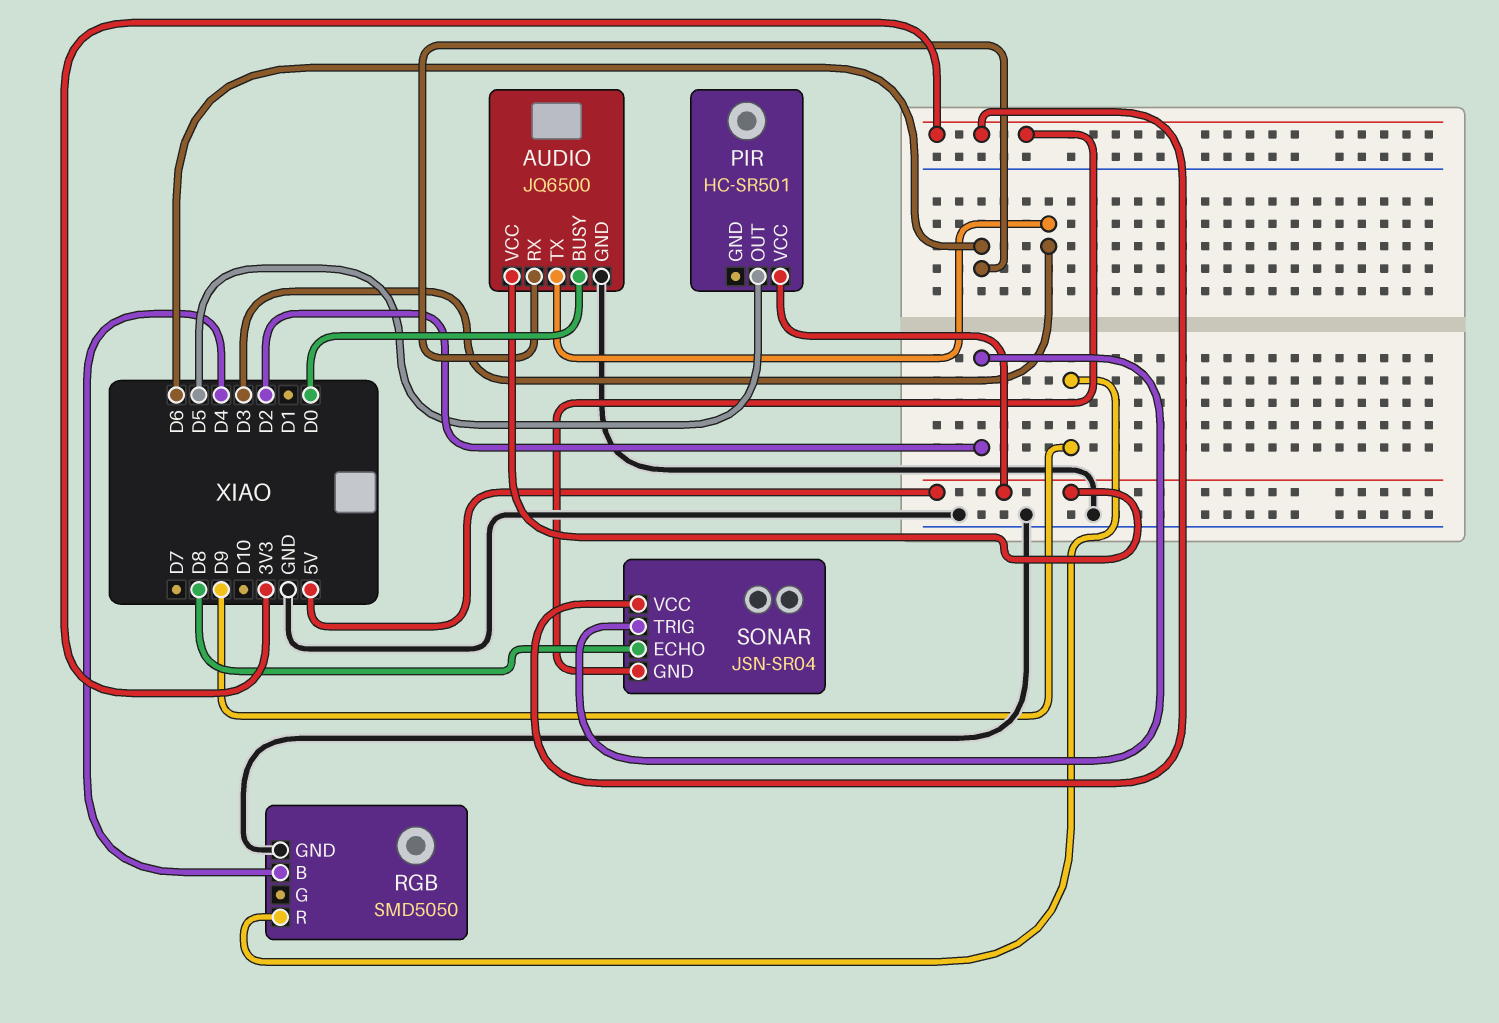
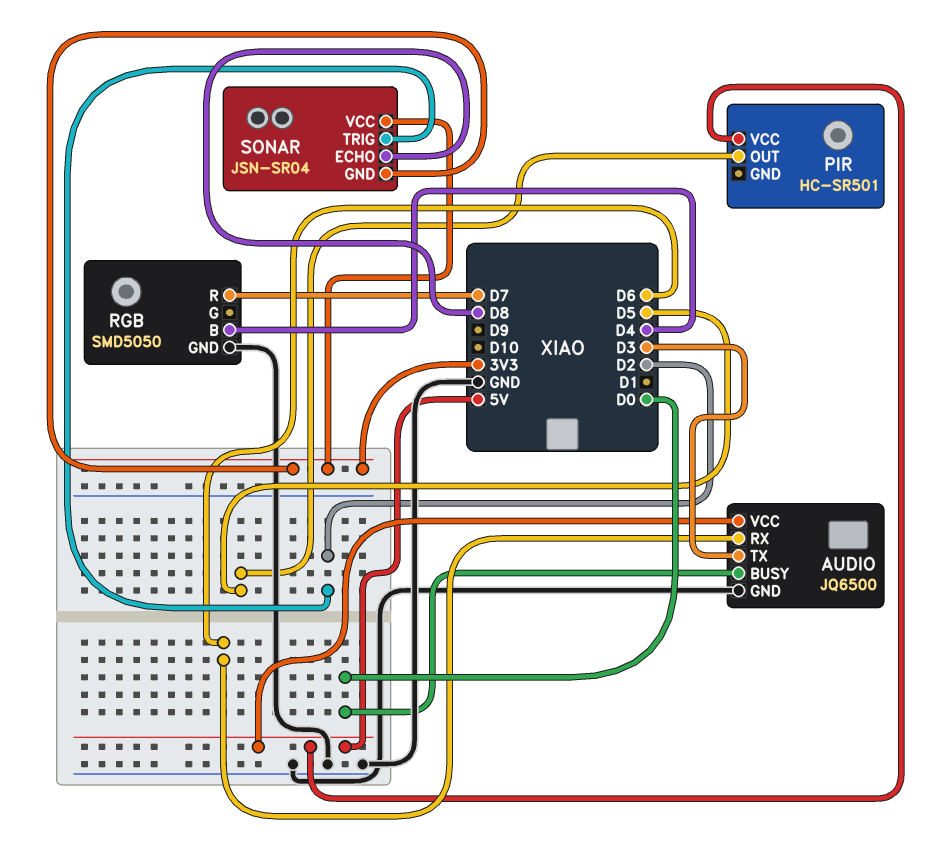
RGB pin R: D9 -> D7

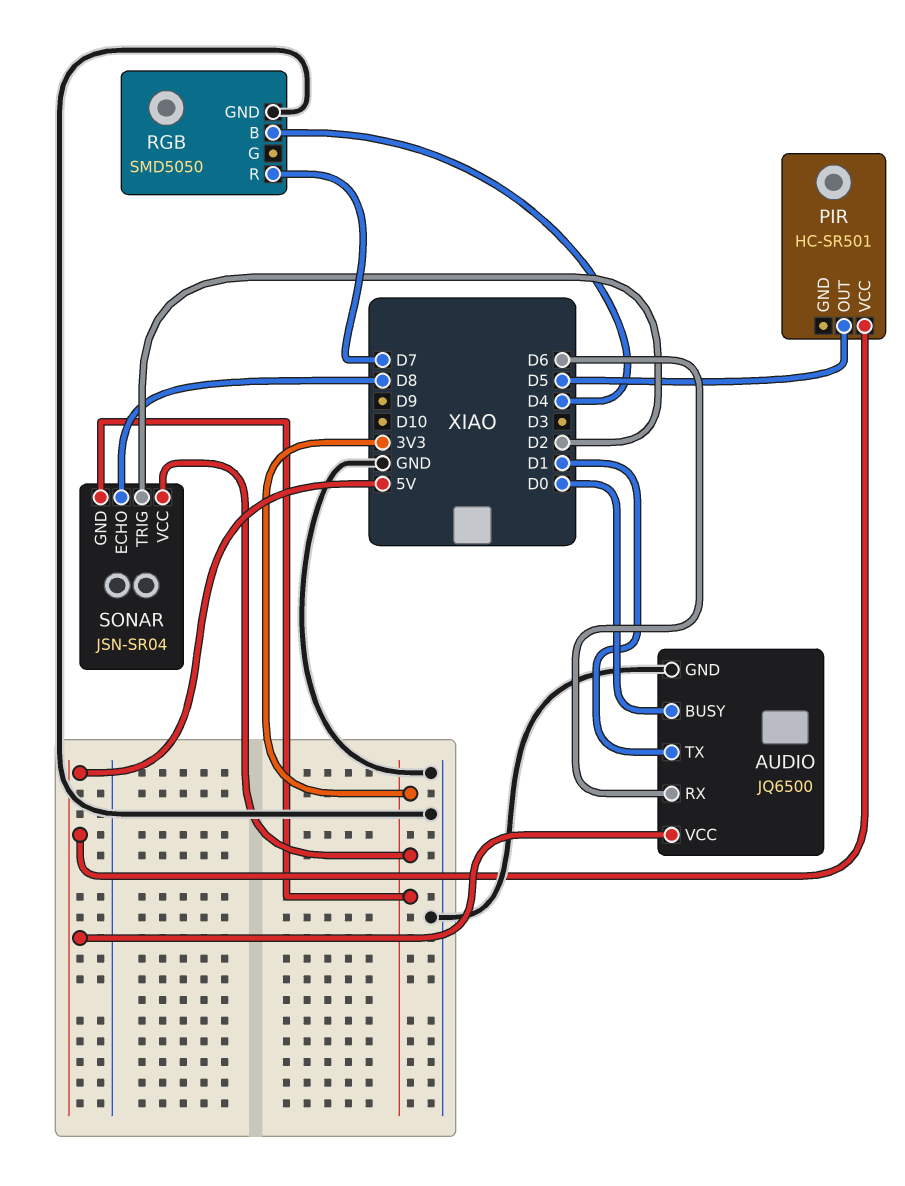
AUDIO pin TX: D3 -> D1

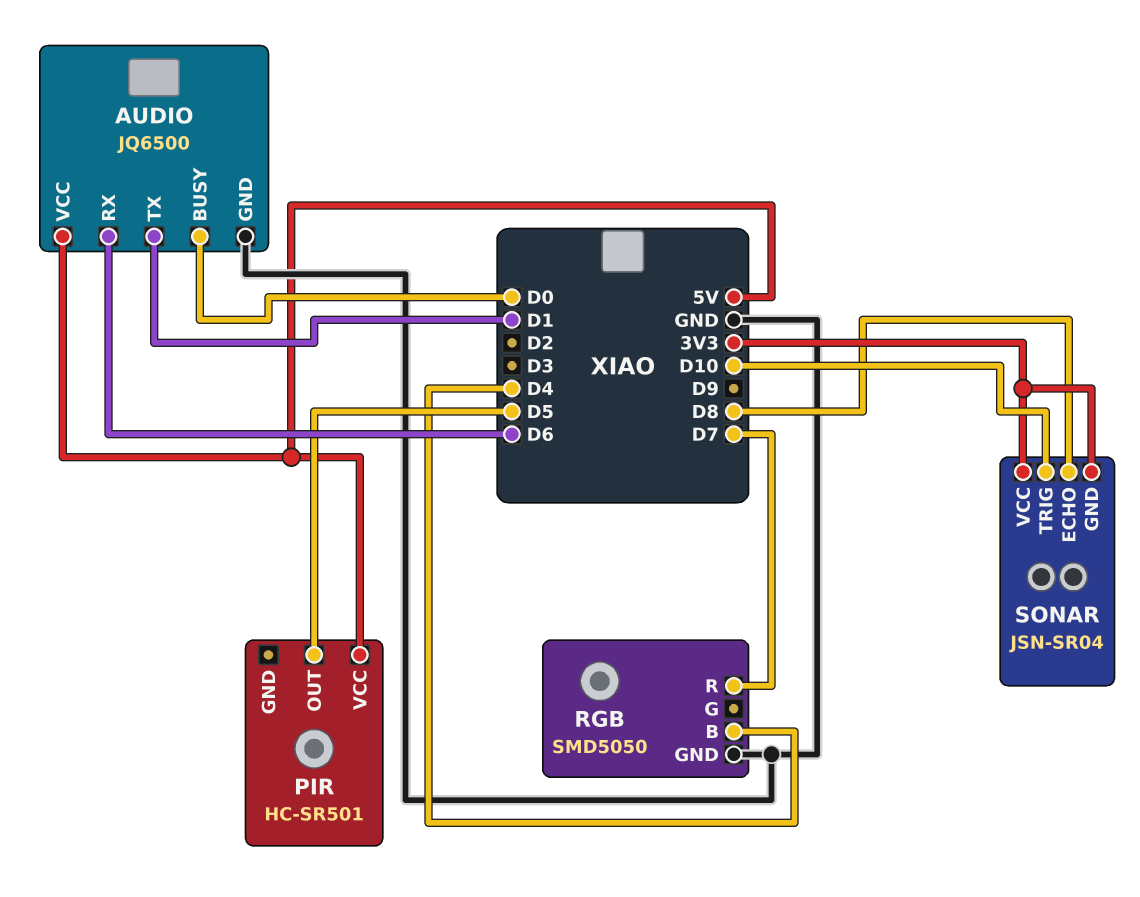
SONAR pin TRIG: D2 -> D10

